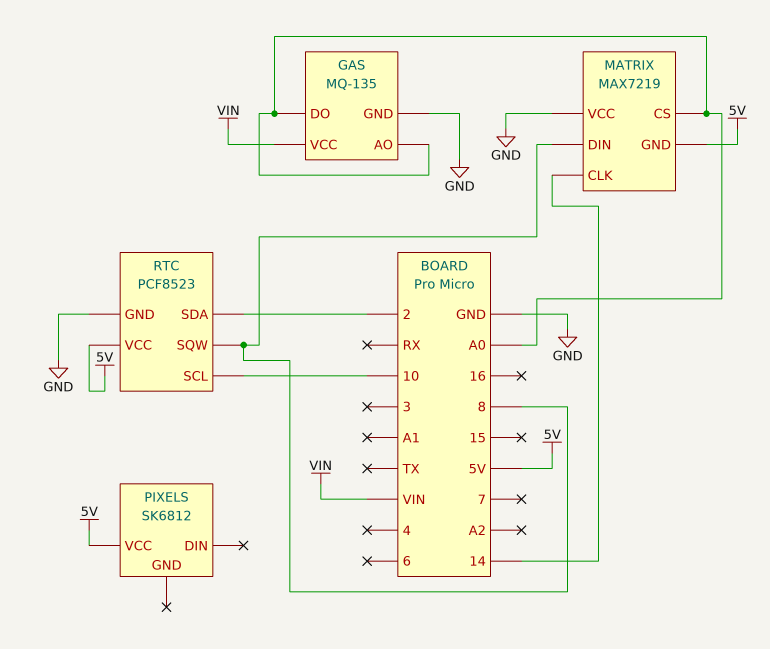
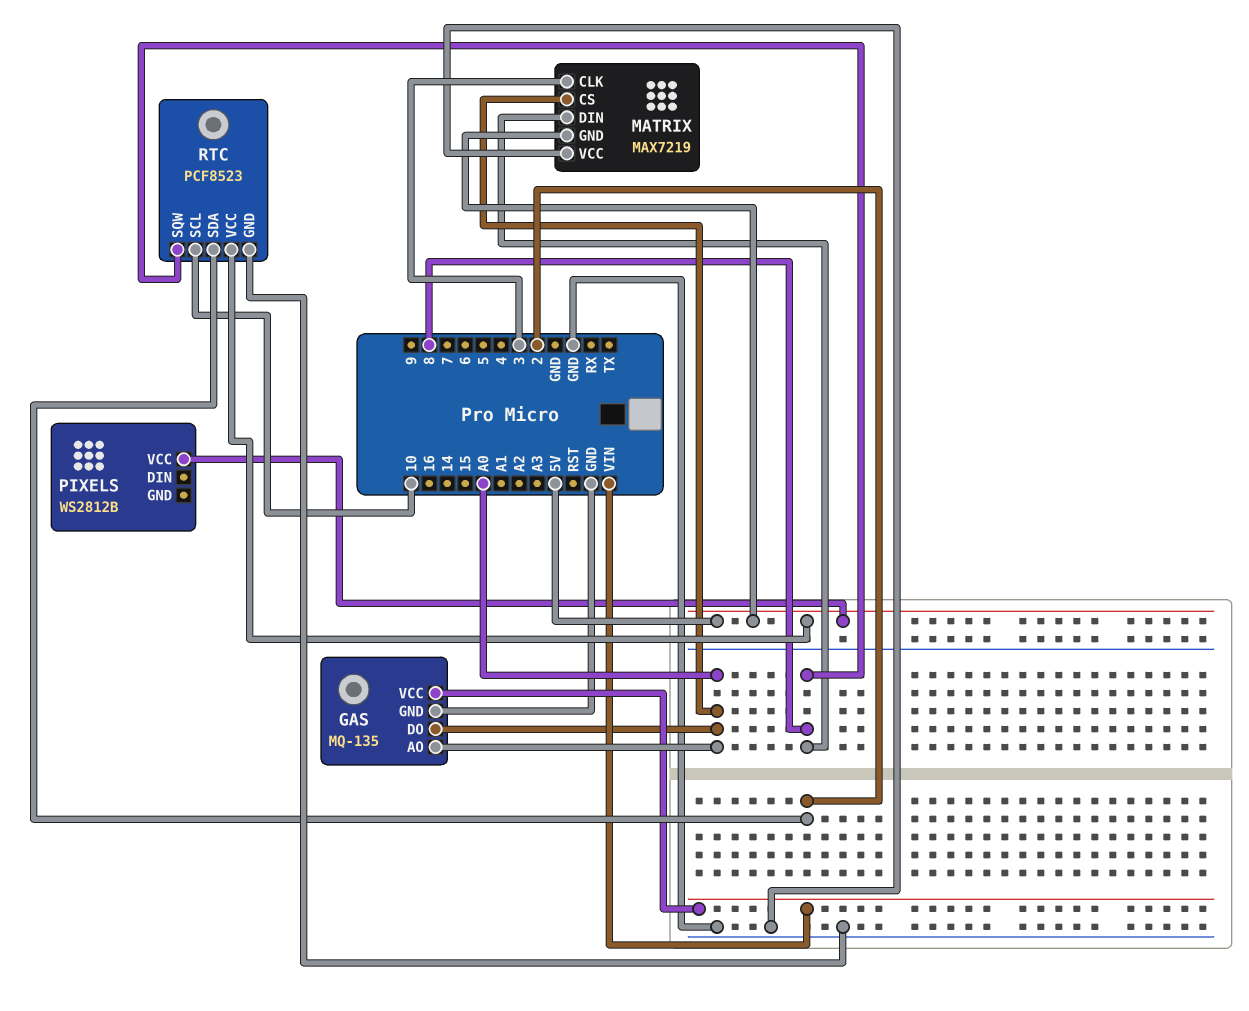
MATRIX pin CLK: 14 -> 3
PIXELS: SK6812 -> WS2812B

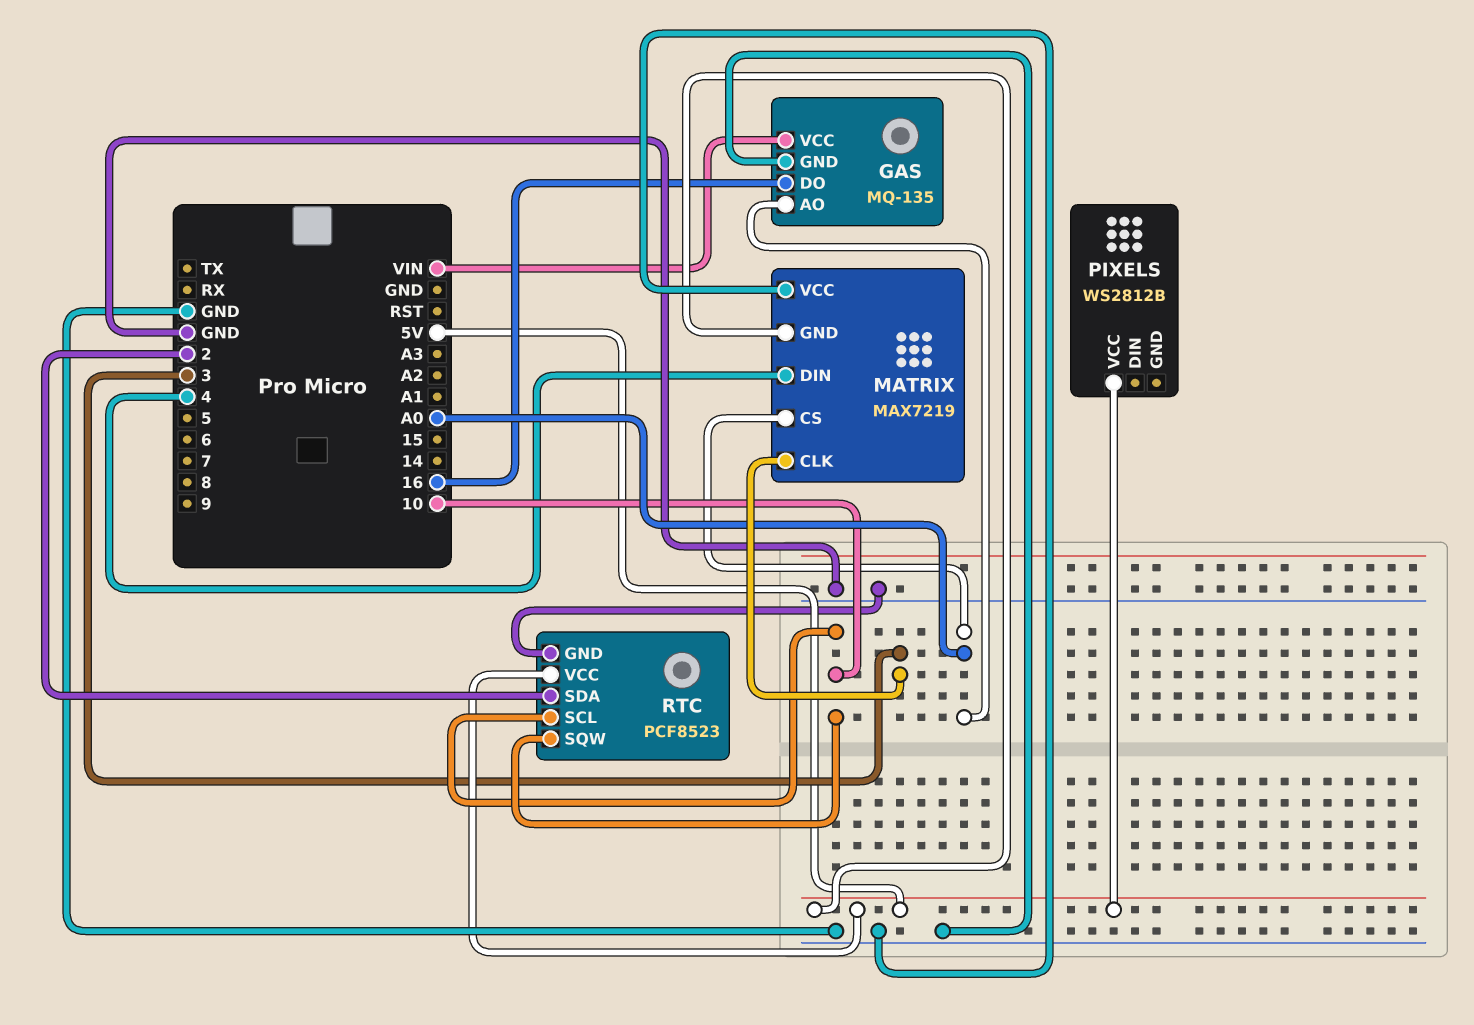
GAS pin DO: A0 -> 16
MATRIX pin DIN: 8 -> 4
RTC pin SQW: 8 -> 10

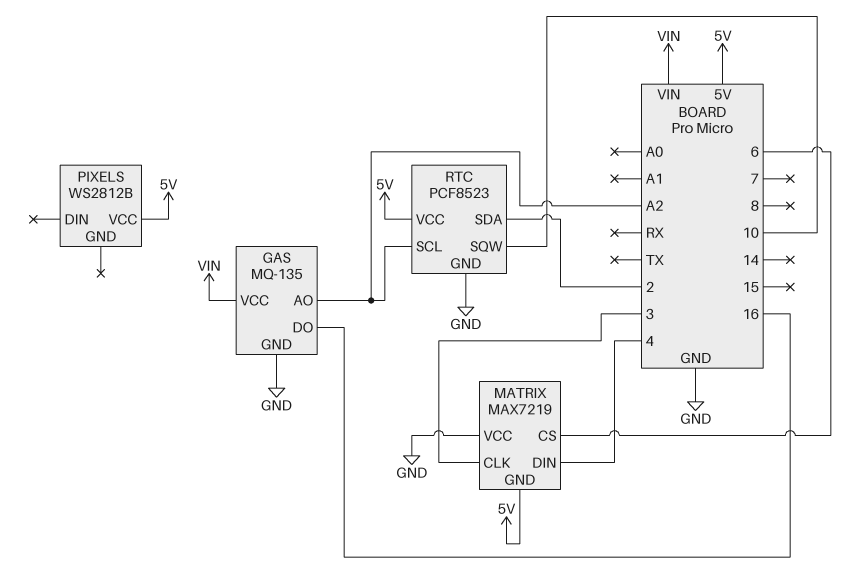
GAS pin AO: A0 -> A2
MATRIX pin CS: A0 -> 6
RTC pin SCL: 10 -> A2

